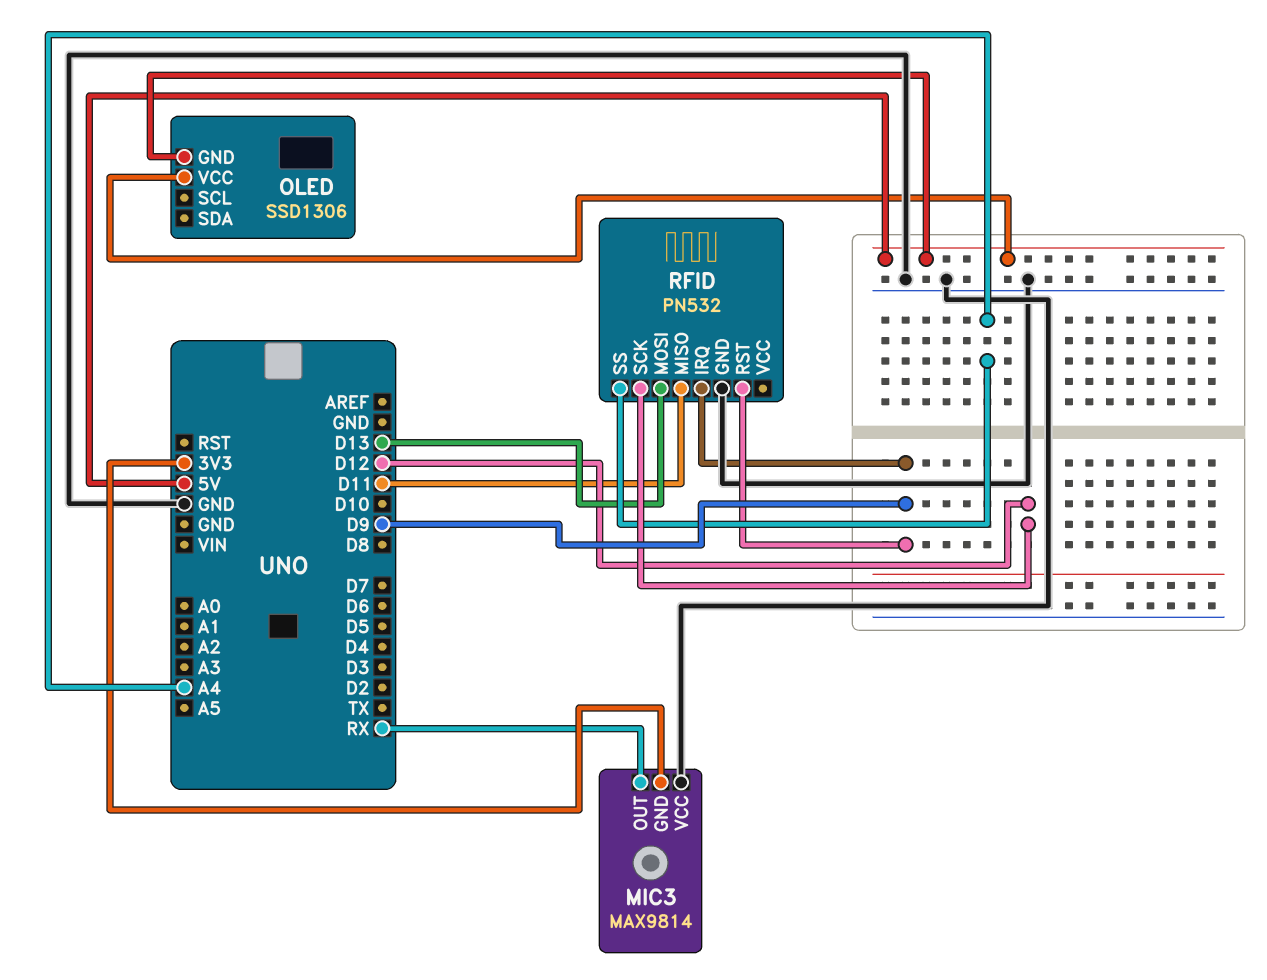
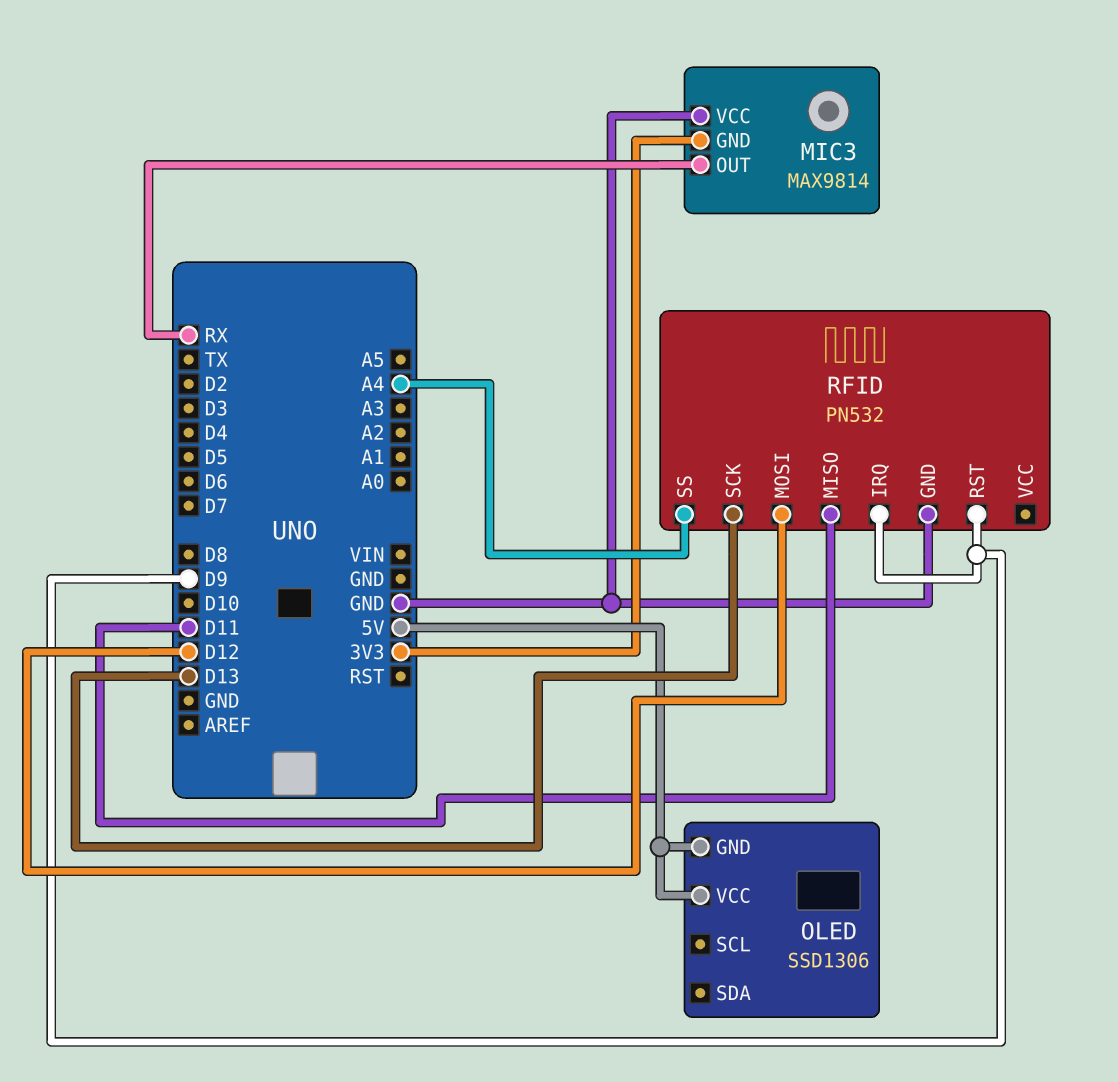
RFID pin MOSI: D13 -> D12
RFID pin SCK: D12 -> D13

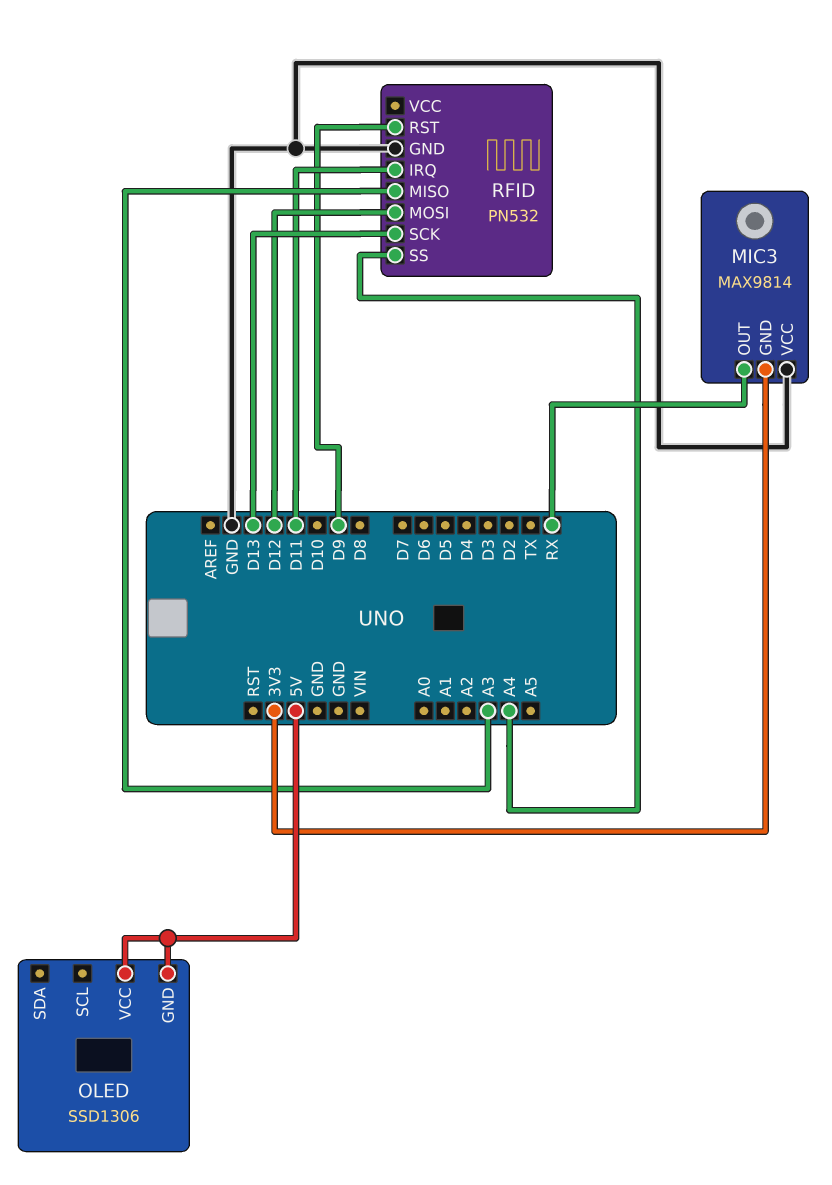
RFID pin IRQ: D9 -> D11
RFID pin MISO: D11 -> A3

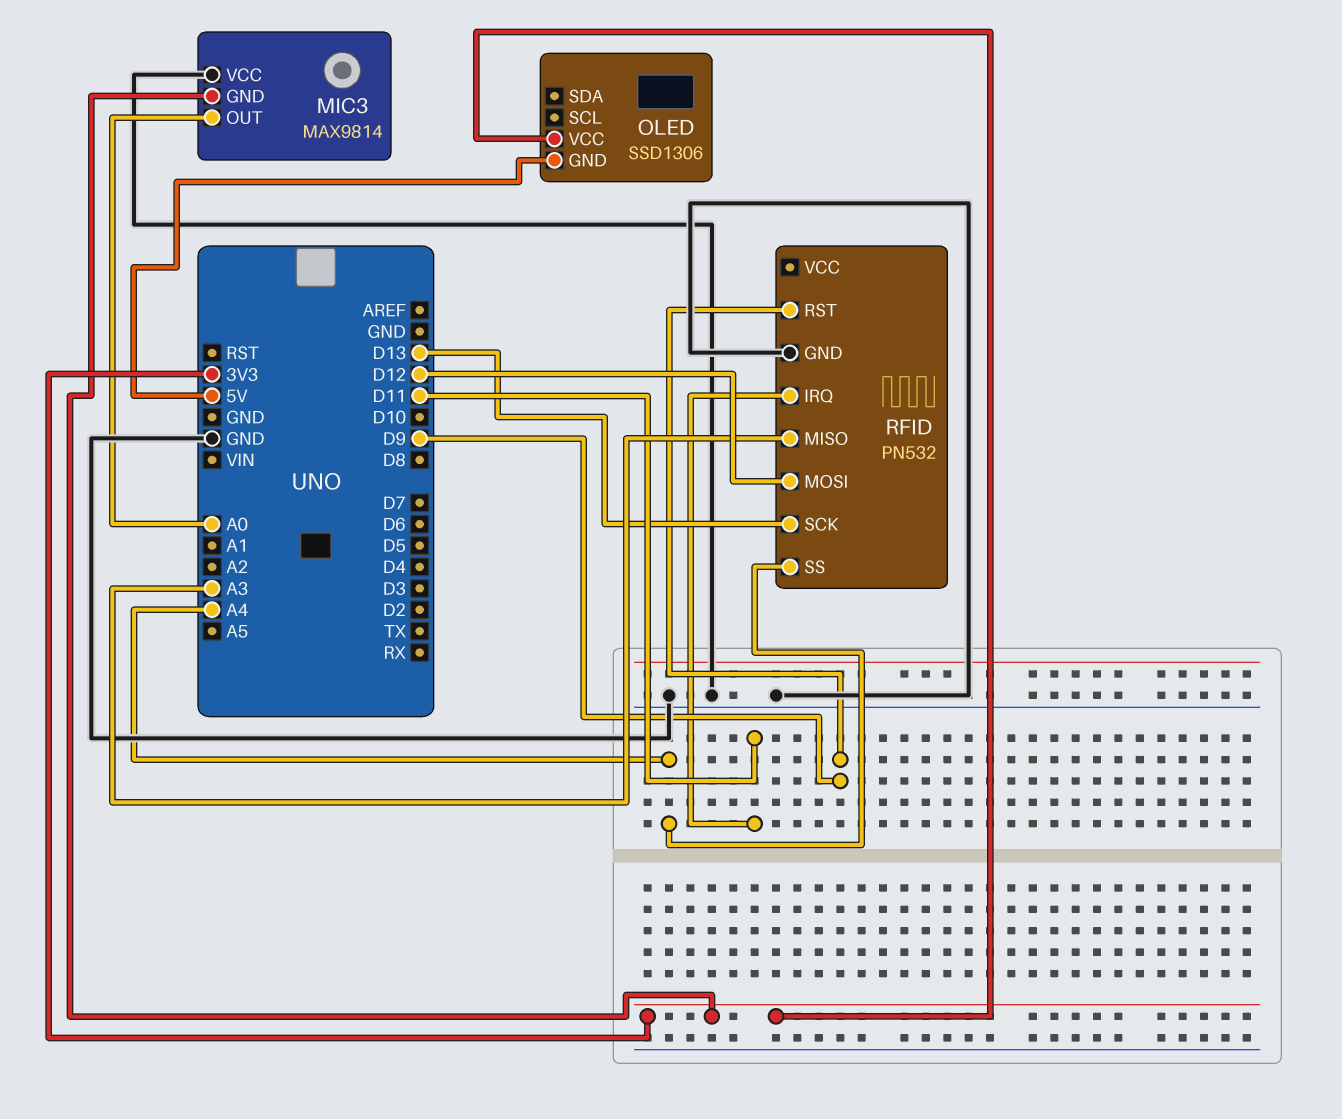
MIC3 pin OUT: RX -> A0
OLED pin VCC: 5V -> 3V3

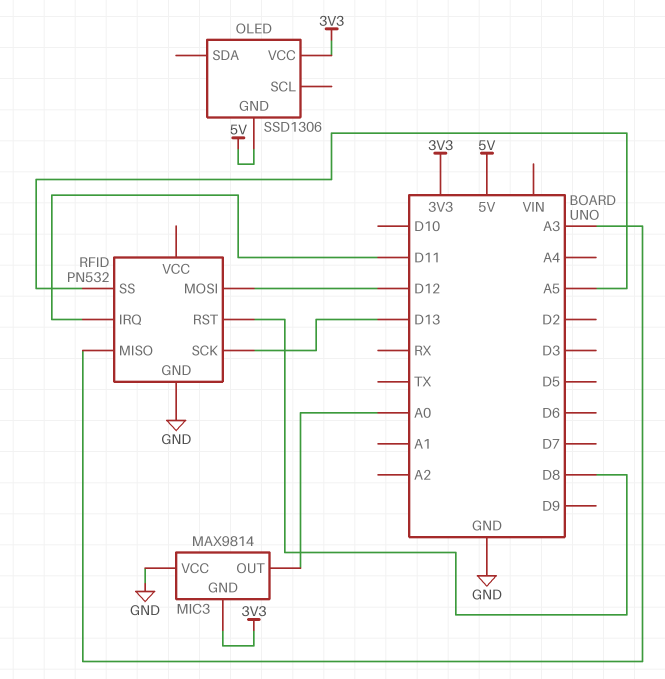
RFID pin RST: D9 -> D8
RFID pin SS: A4 -> A5

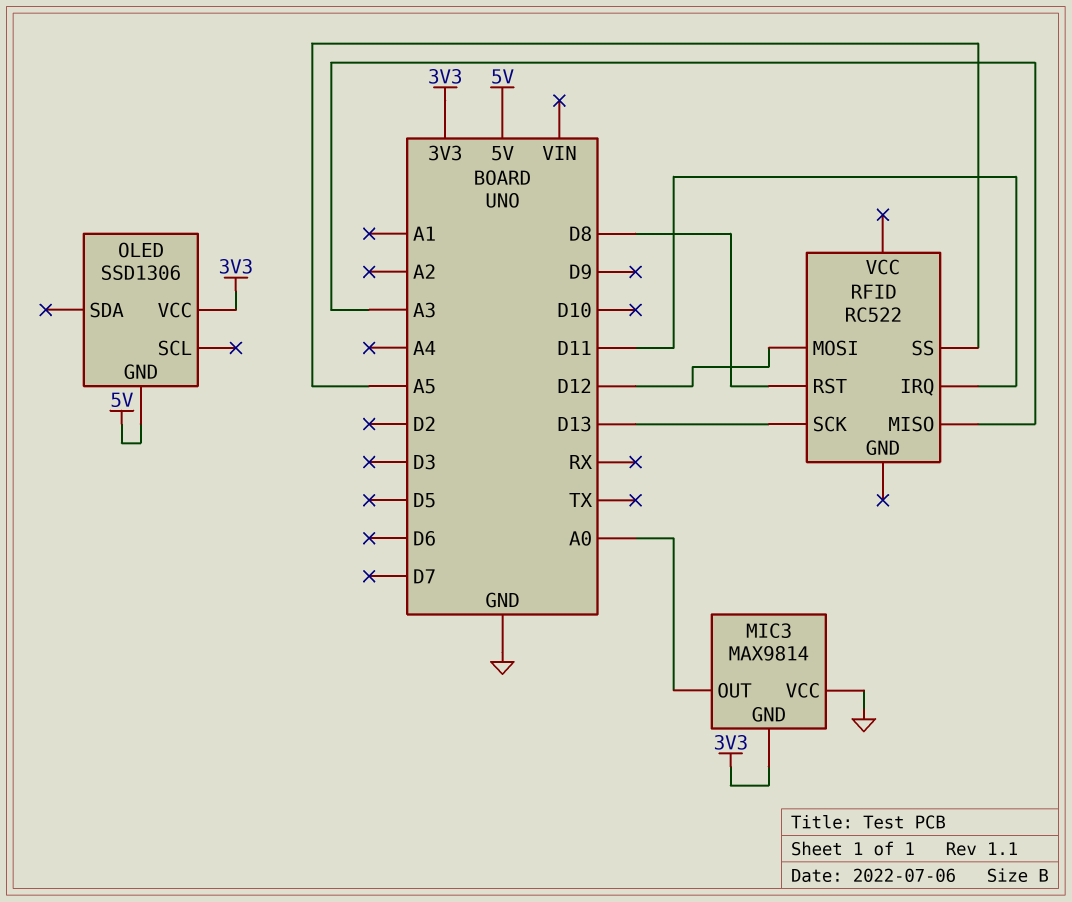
RFID: PN532 -> RC522
RFID pin GND: GND -> none

